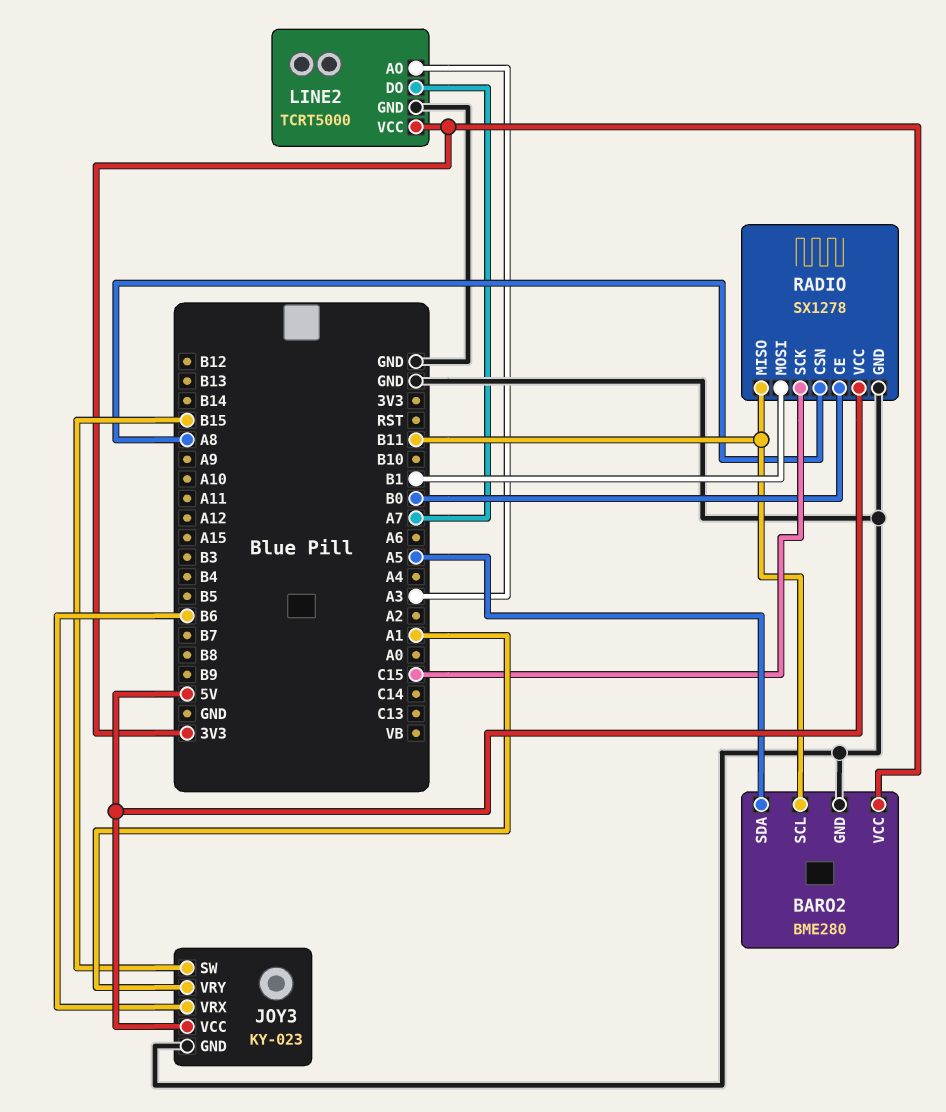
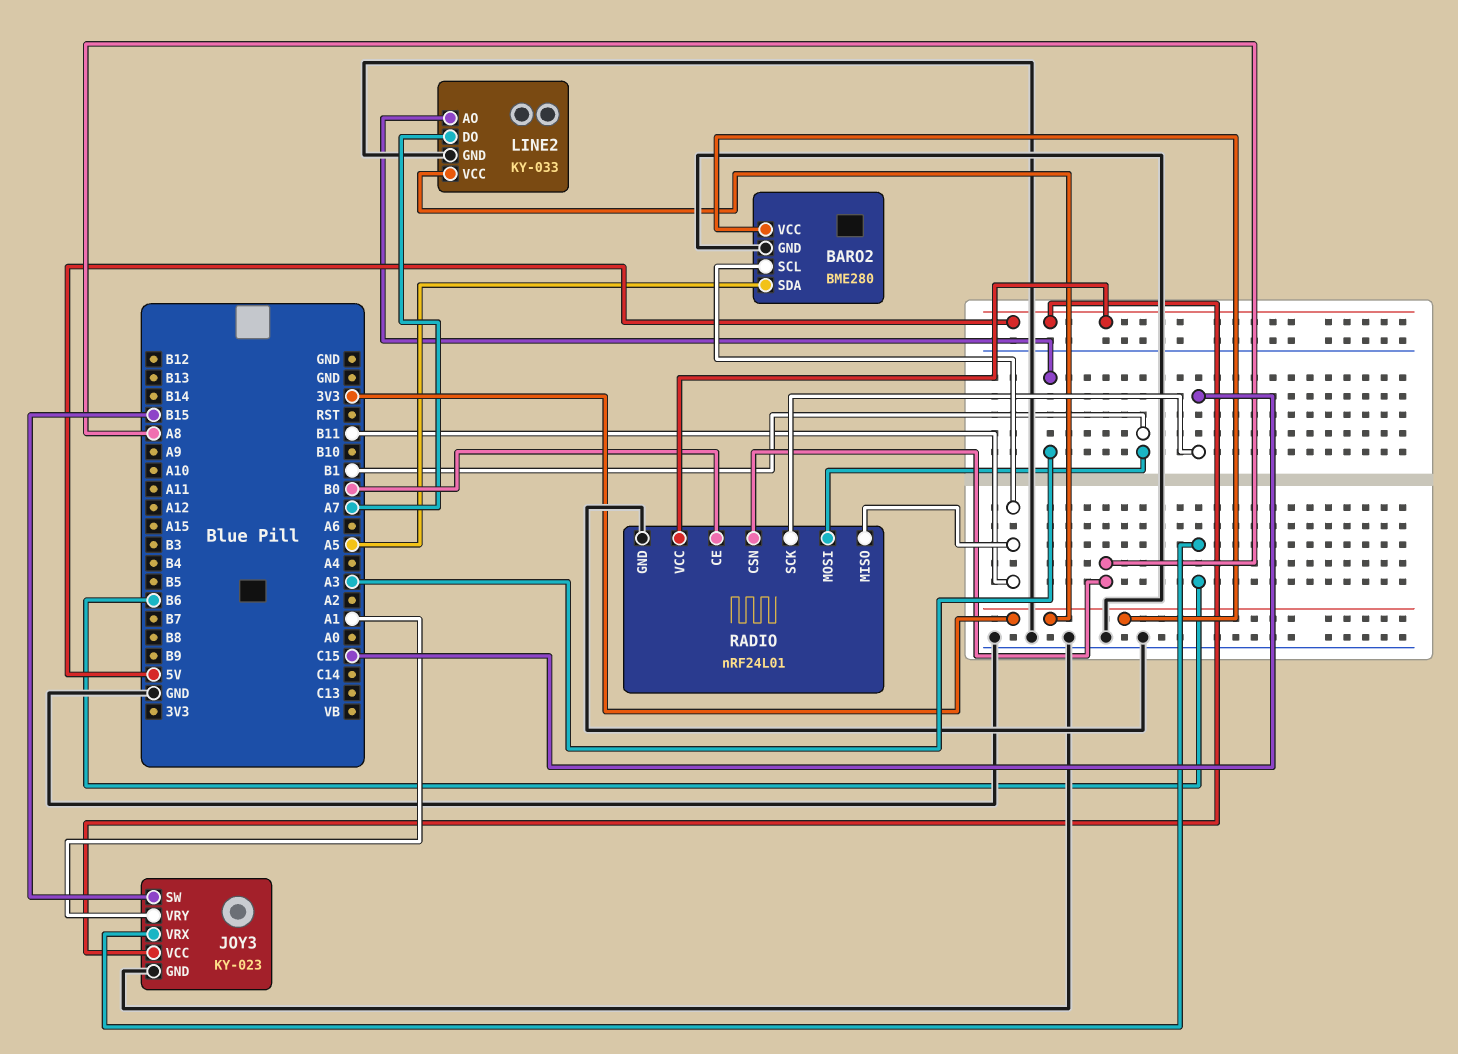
LINE2: TCRT5000 -> KY-033
RADIO: SX1278 -> nRF24L01

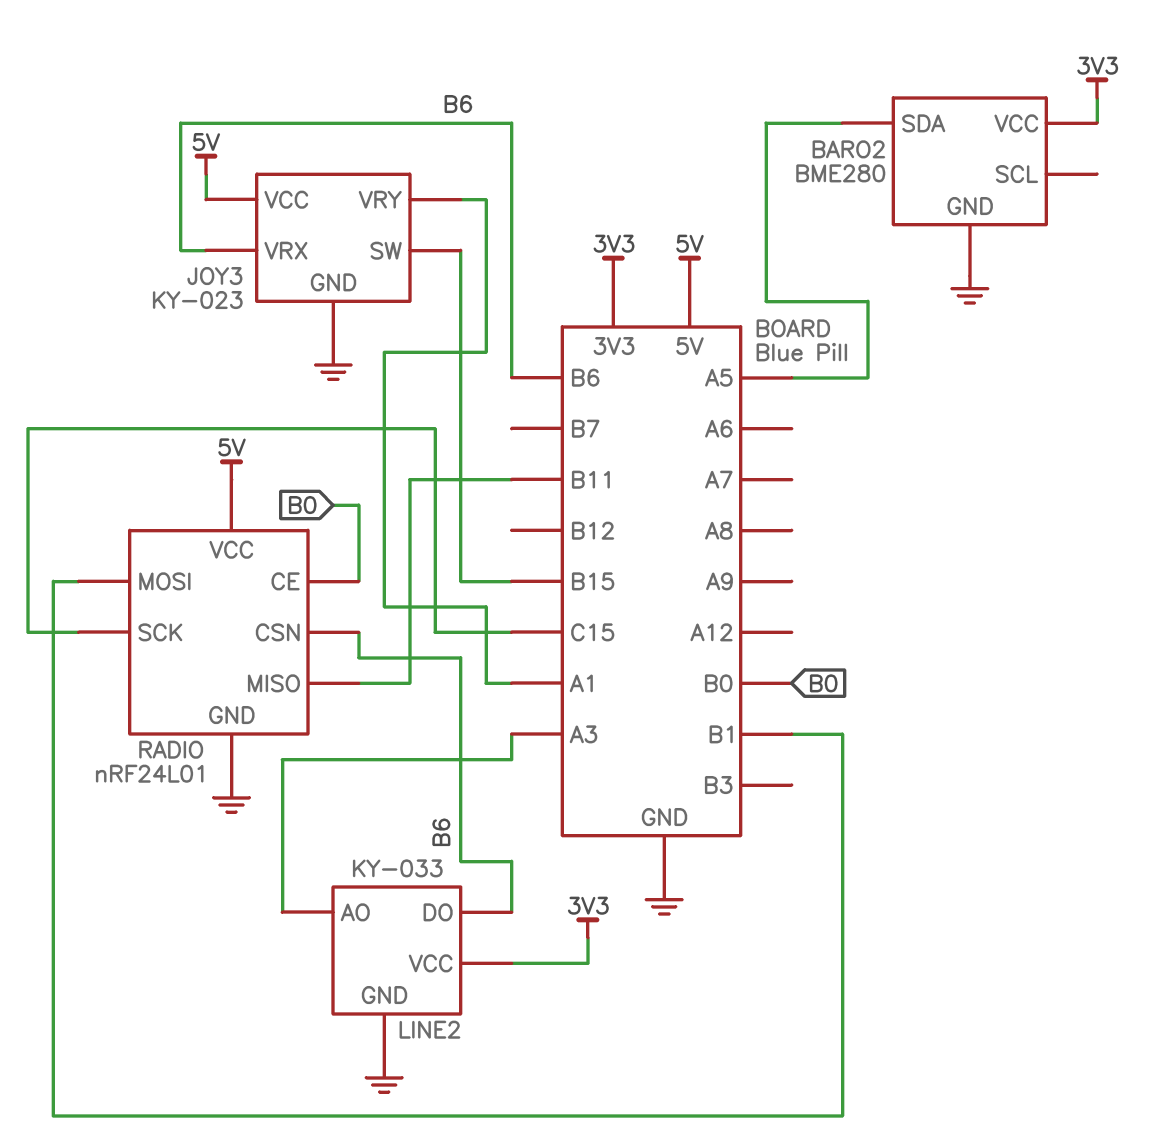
BARO2 pin SCL: B11 -> none
LINE2 pin DO: A7 -> B6
RADIO pin CSN: A8 -> B6

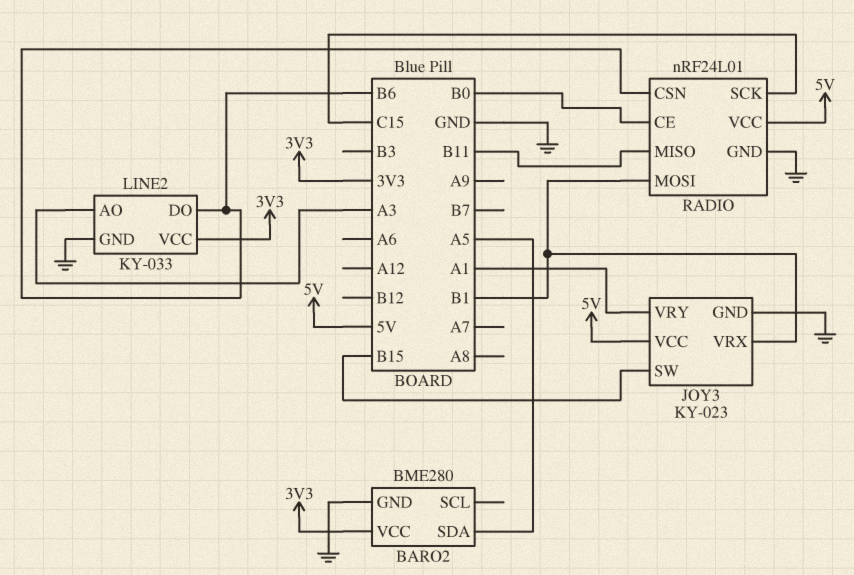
JOY3 pin VRX: B6 -> B1

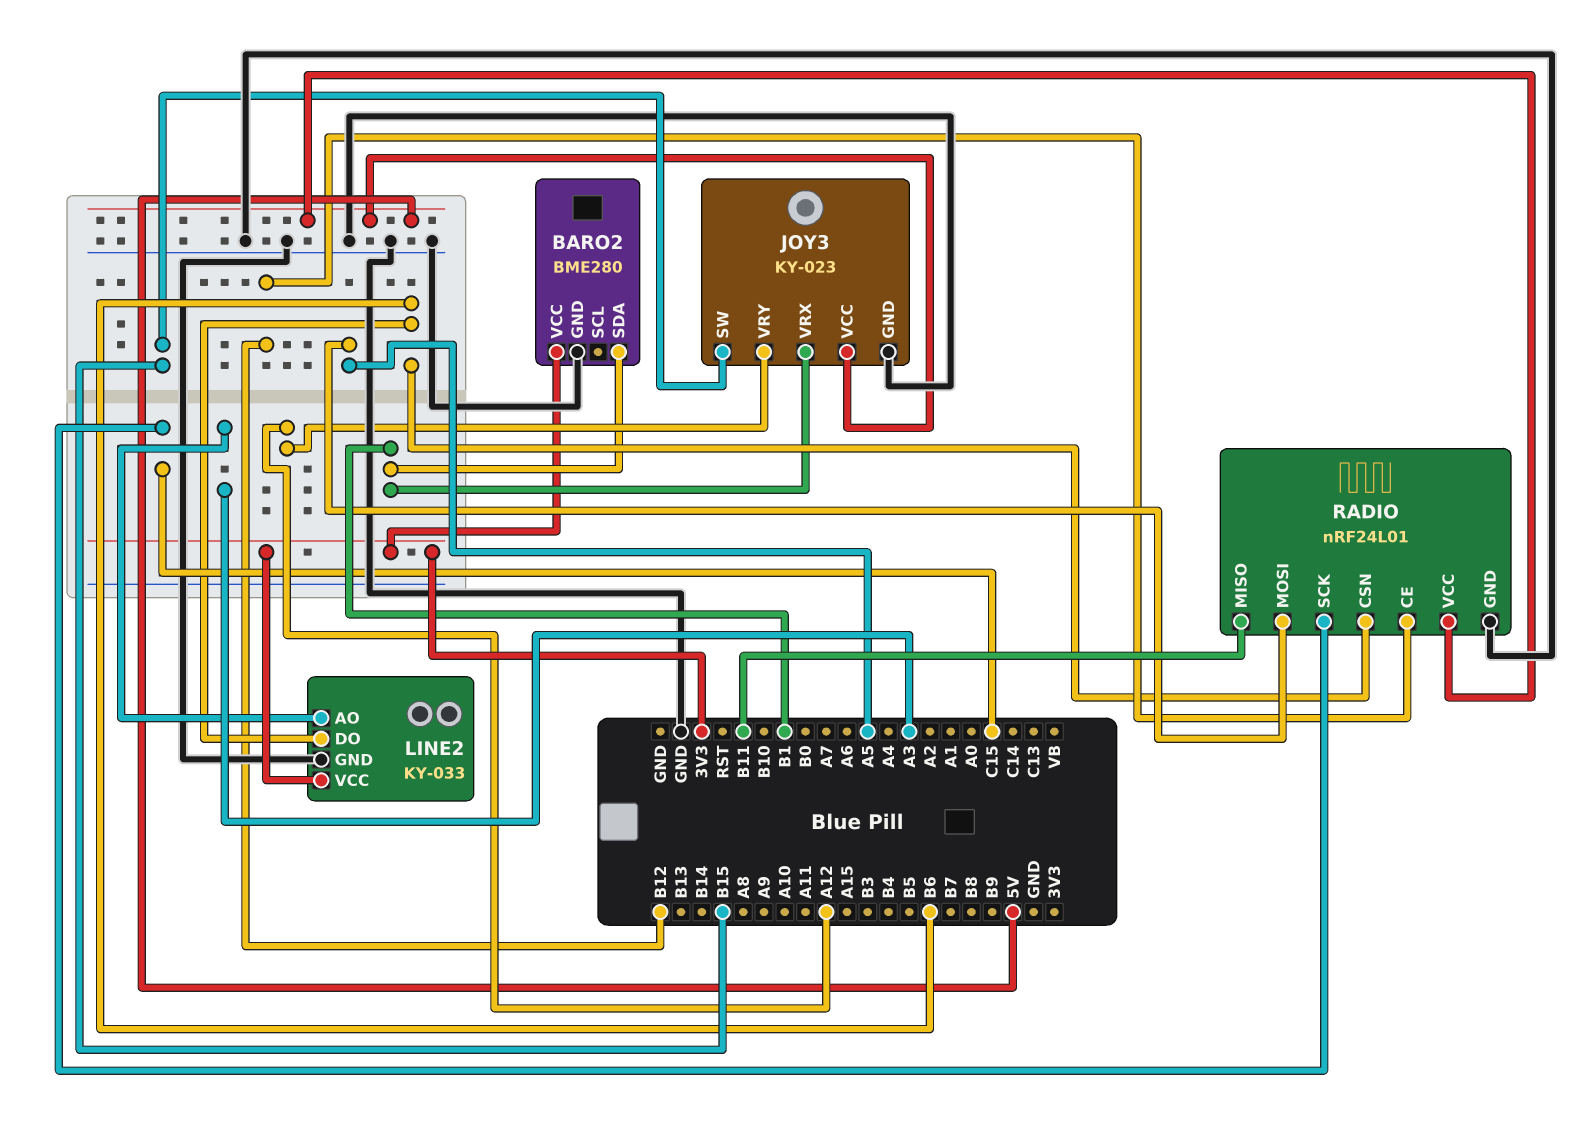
BARO2 pin SDA: A5 -> B1
JOY3 pin VRY: A1 -> A12
RADIO pin CE: B0 -> B12
RADIO pin MOSI: B1 -> A5

